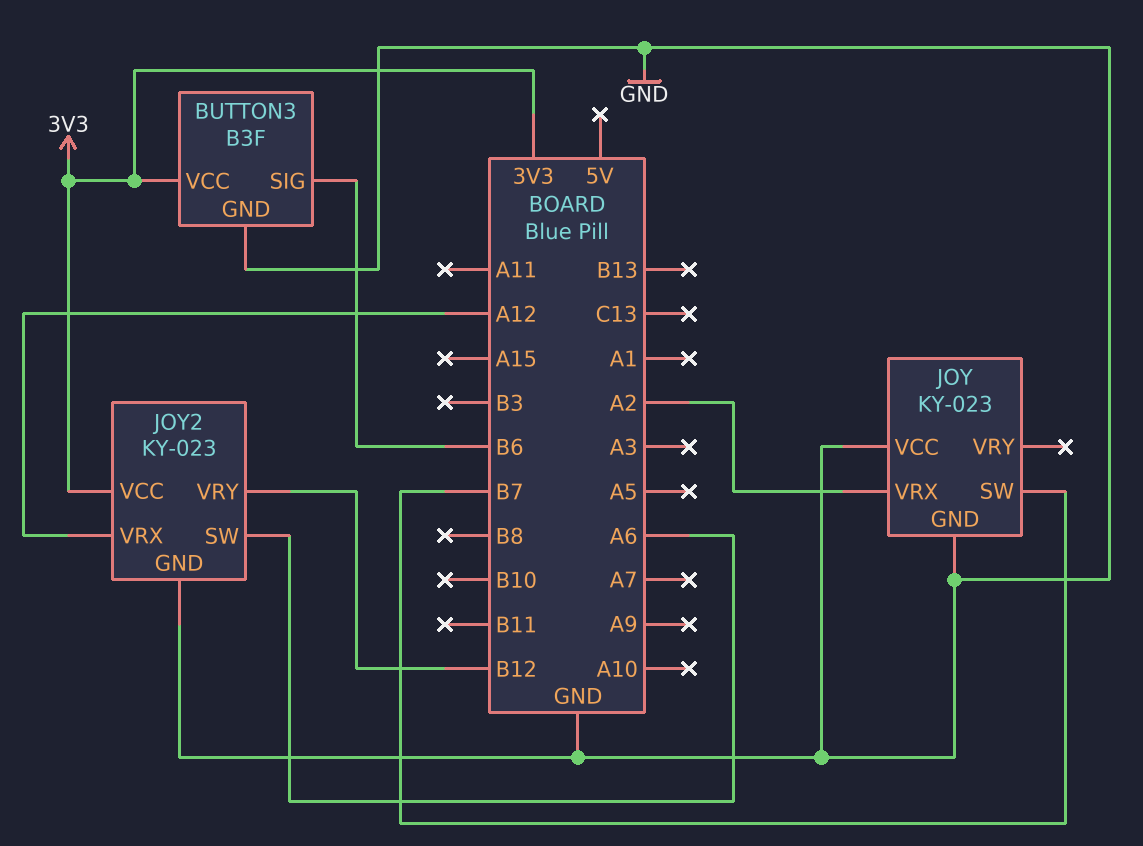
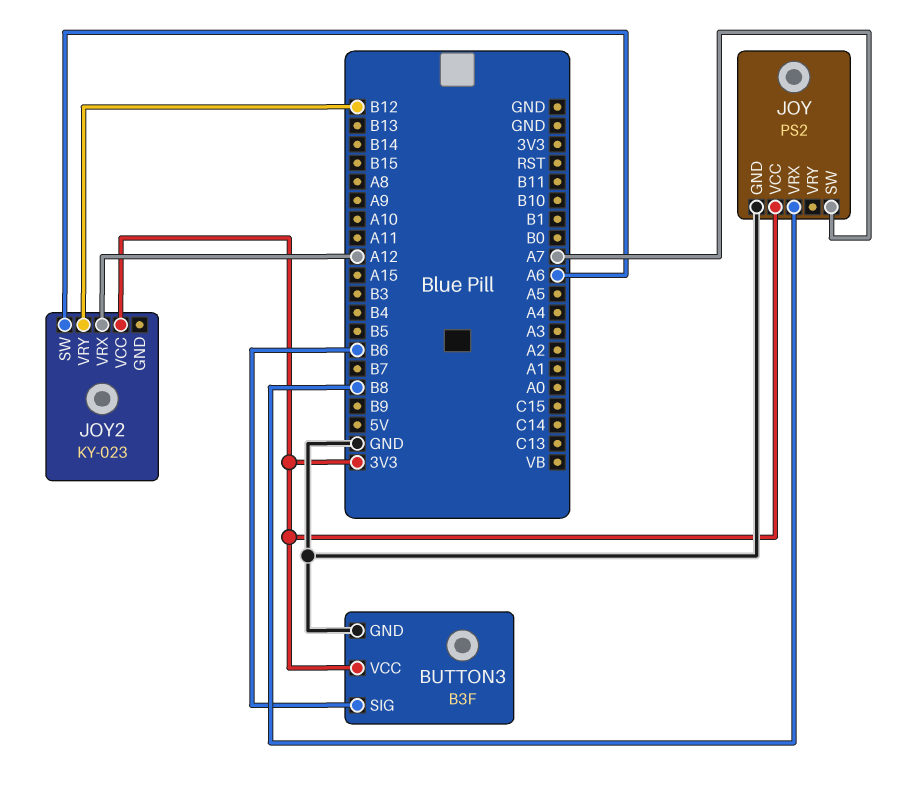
JOY: KY-023 -> PS2
JOY pin SW: B7 -> A7
JOY pin VCC: GND -> 3V3
JOY pin VRX: A2 -> B8
JOY2 pin GND: GND -> none

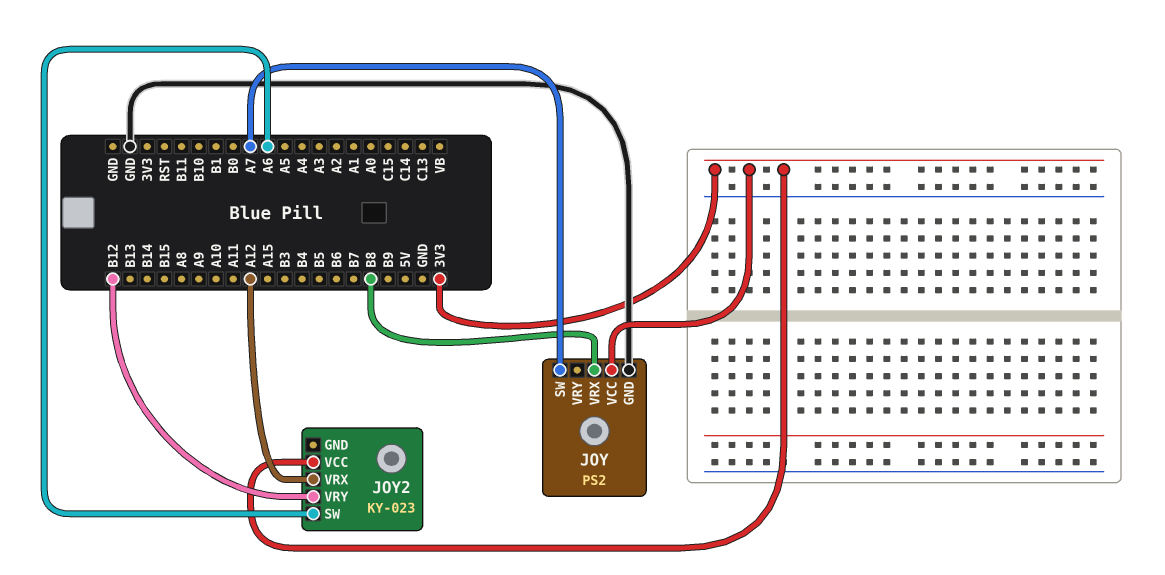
BUTTON3: B3F -> none
BUTTON3 pin GND: GND -> none
BUTTON3 pin SIG: B6 -> none
BUTTON3 pin VCC: 3V3 -> none

